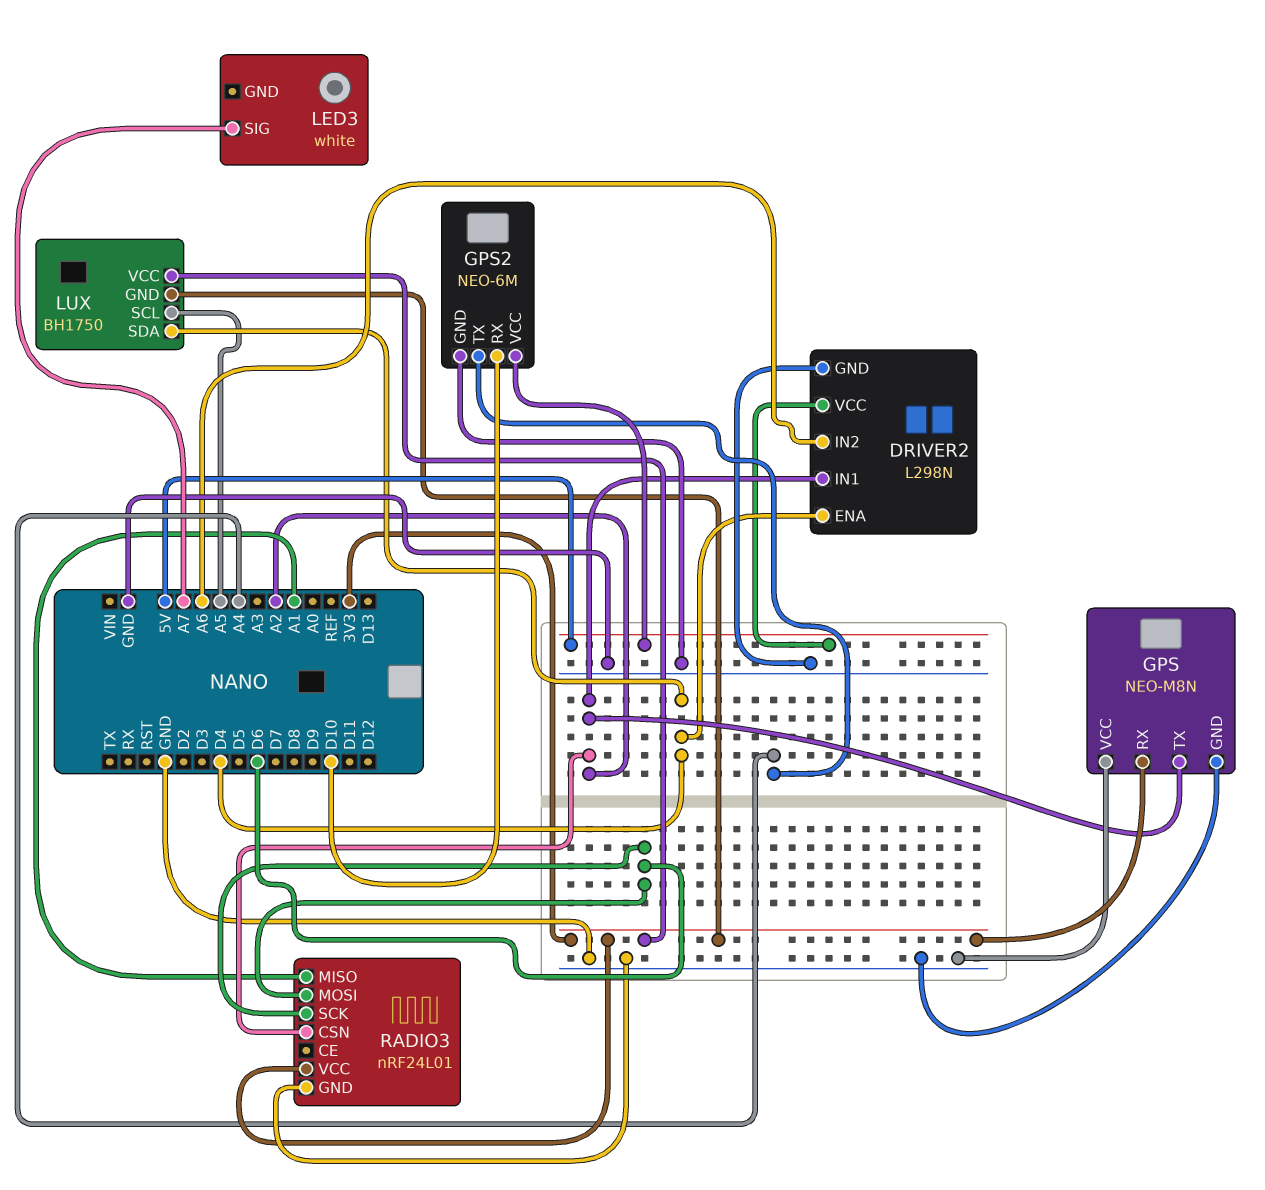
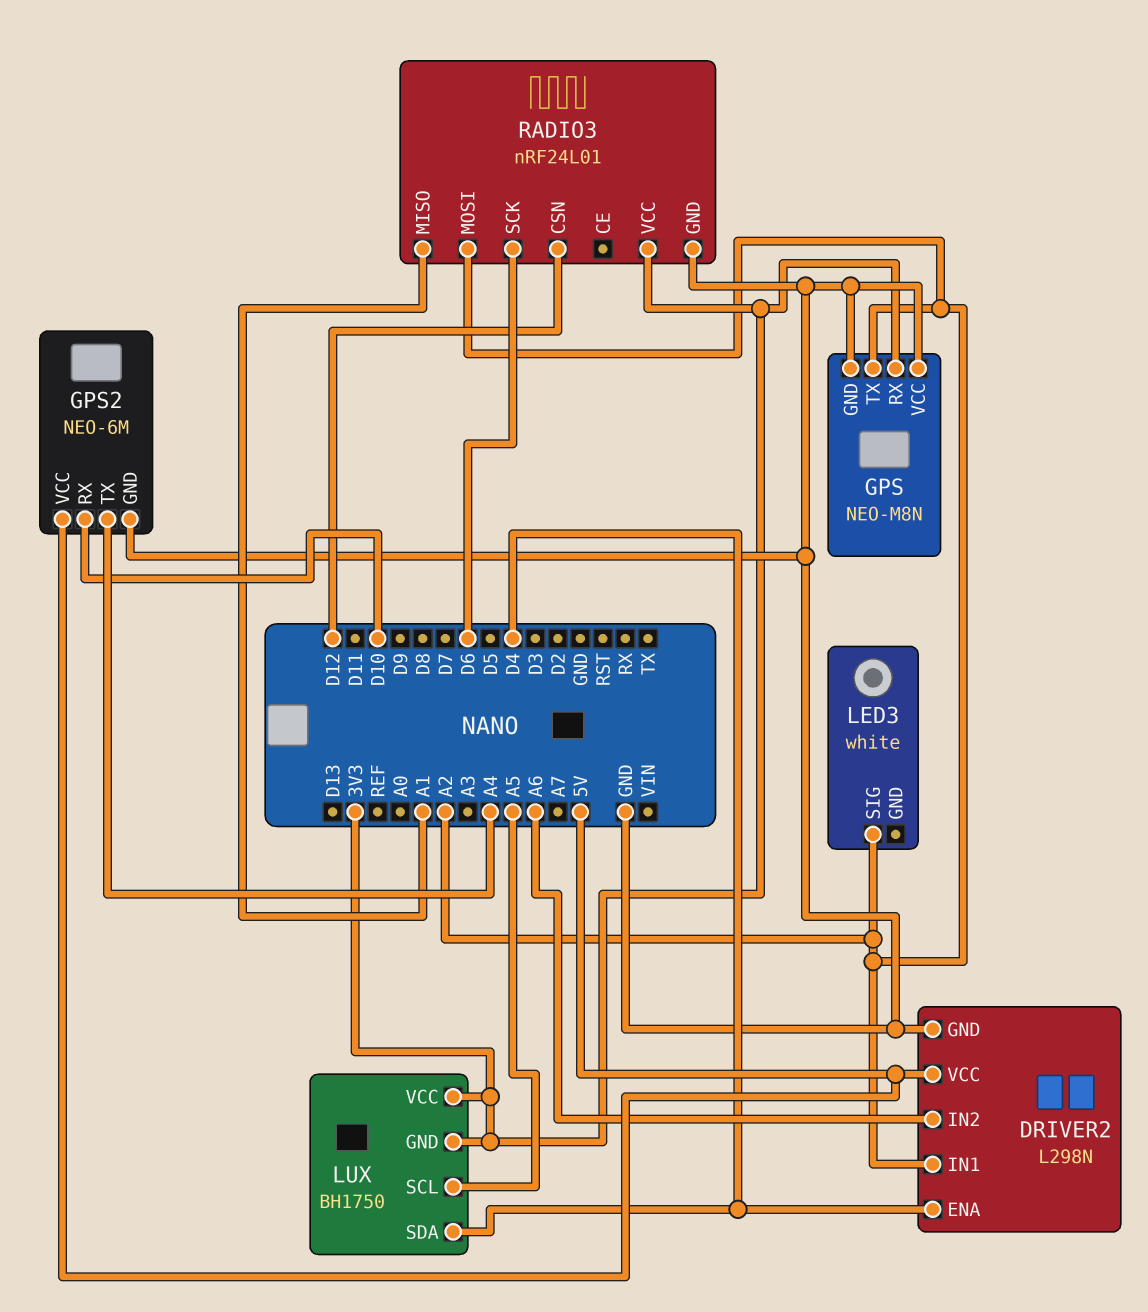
LED3 pin SIG: A7 -> A2
RADIO3 pin CSN: A2 -> D12
RADIO3 pin MOSI: D6 -> A2

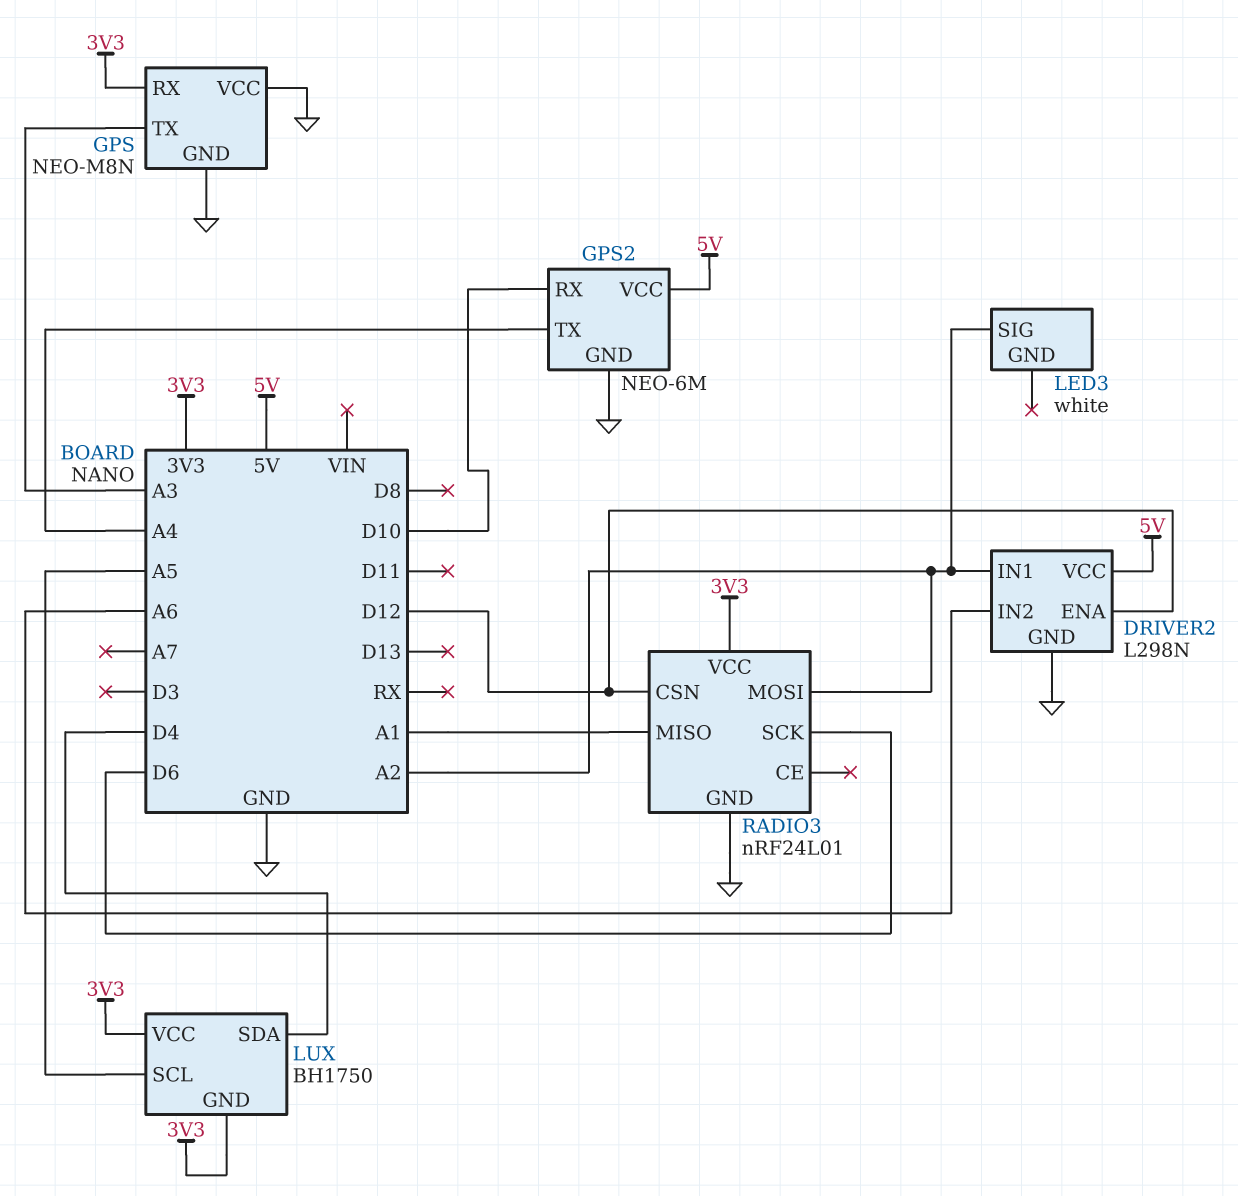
DRIVER2 pin ENA: D4 -> D12
GPS pin TX: A2 -> A3

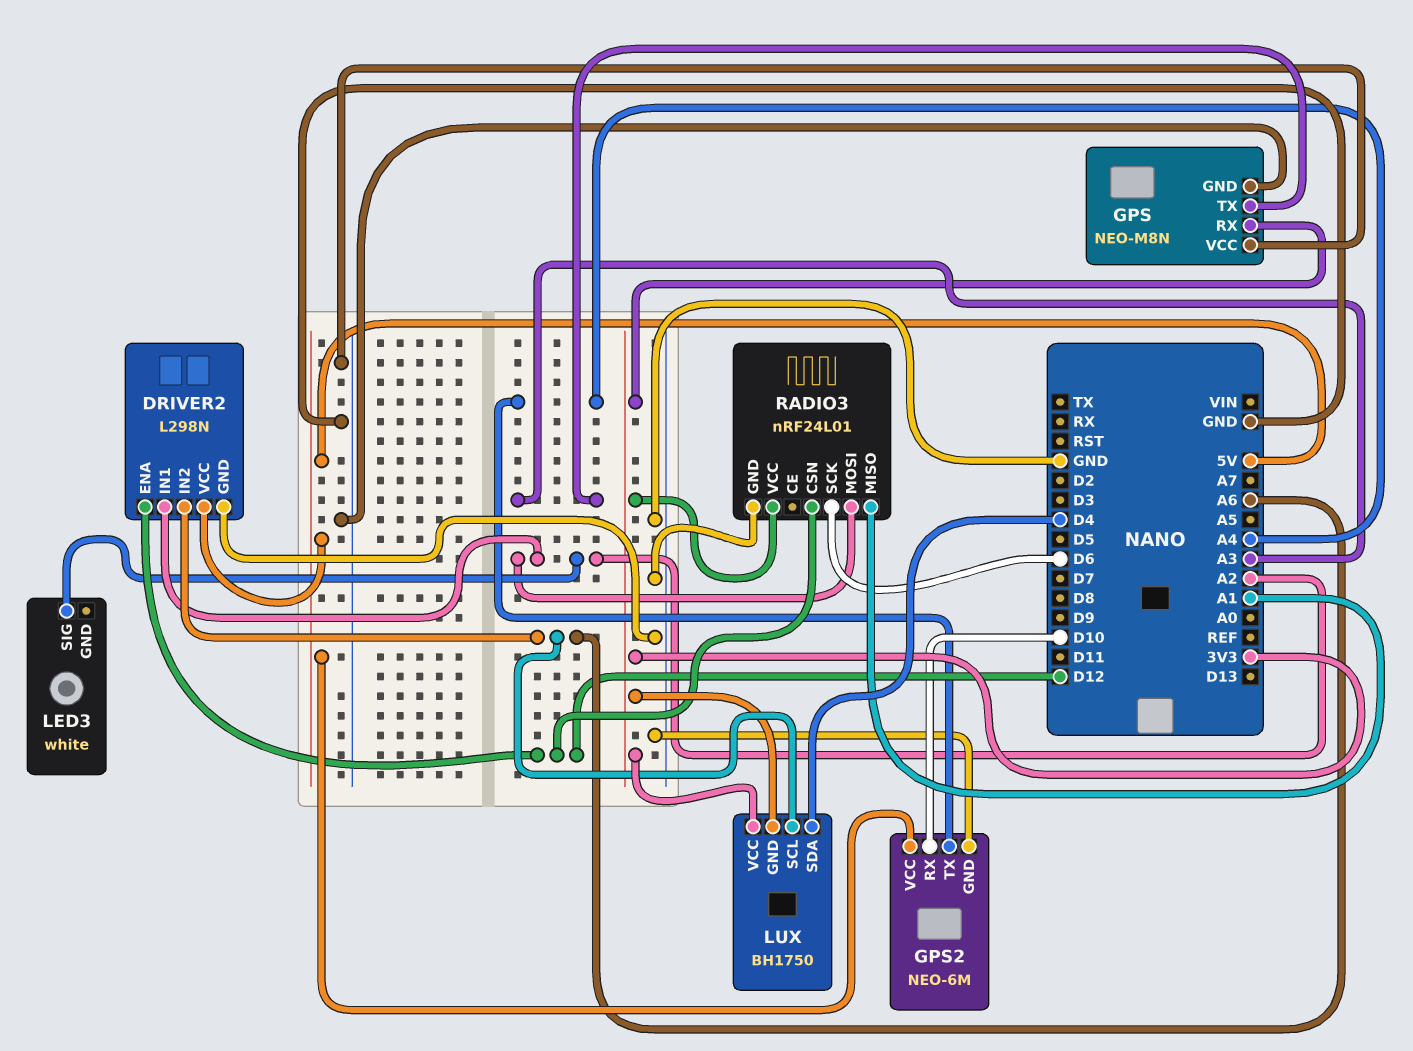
LUX pin SCL: A5 -> A6

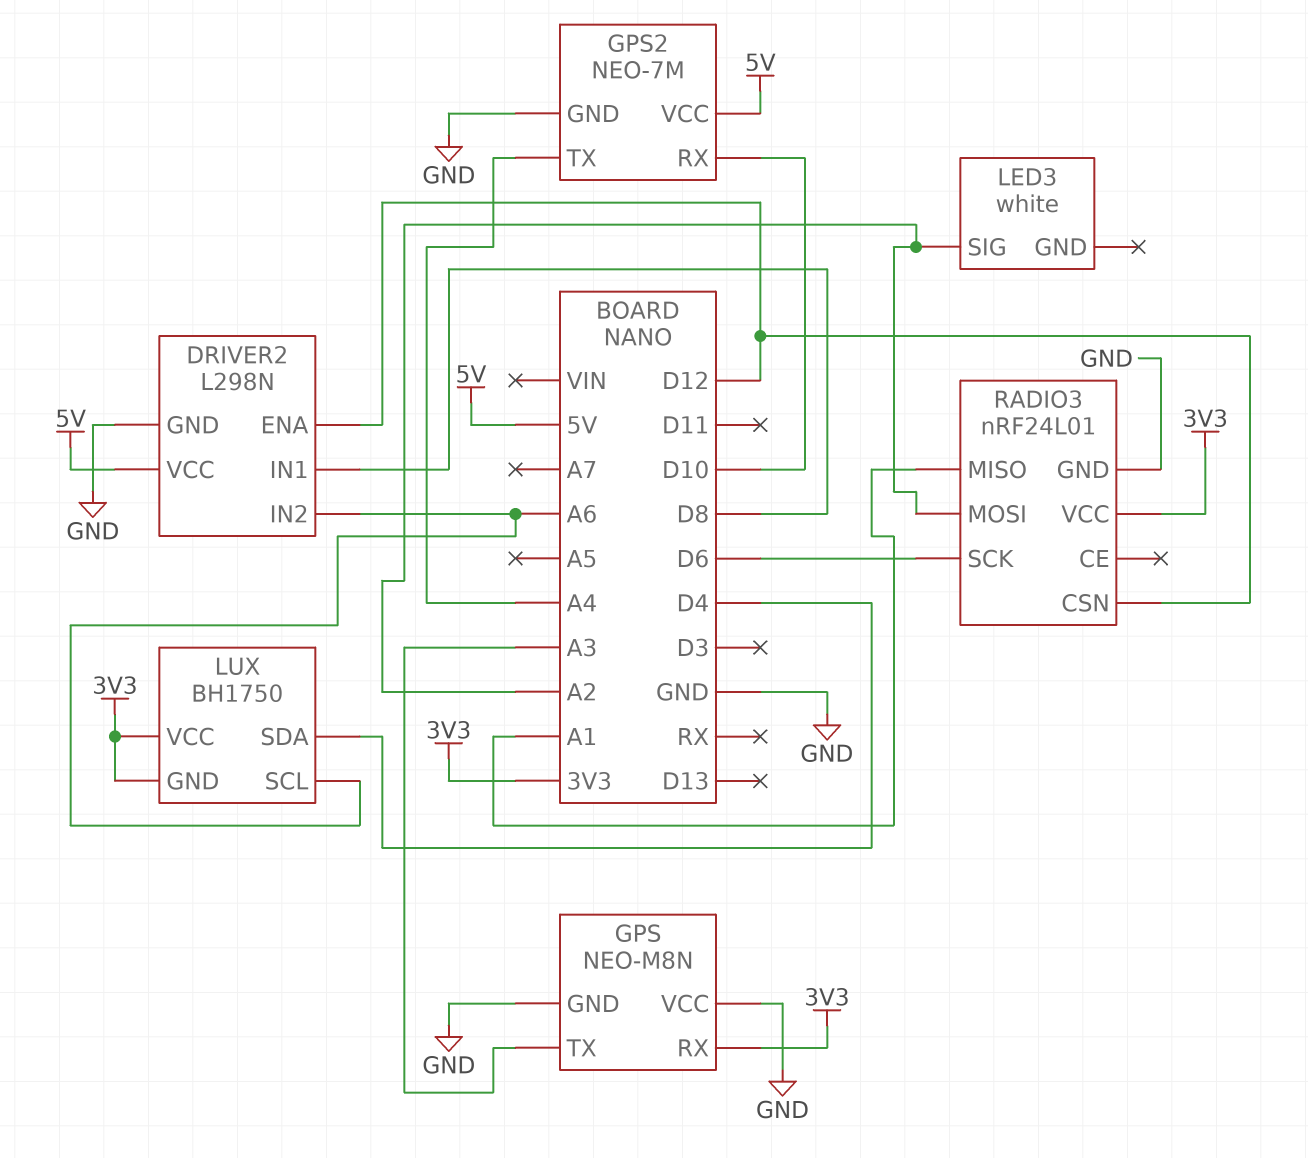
DRIVER2 pin IN1: A2 -> D8
GPS2: NEO-6M -> NEO-7M

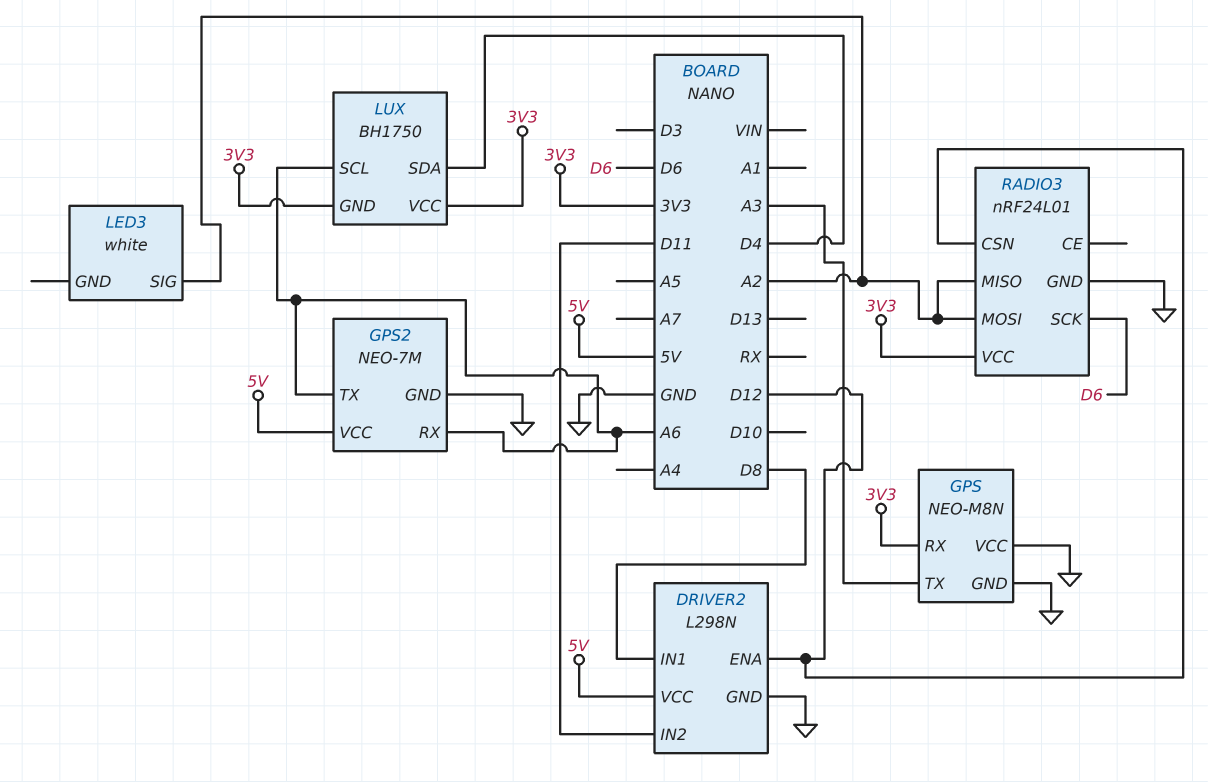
DRIVER2 pin IN2: A6 -> D11
GPS2 pin RX: D10 -> A6
GPS2 pin TX: A4 -> A6
RADIO3 pin MISO: A1 -> A2

